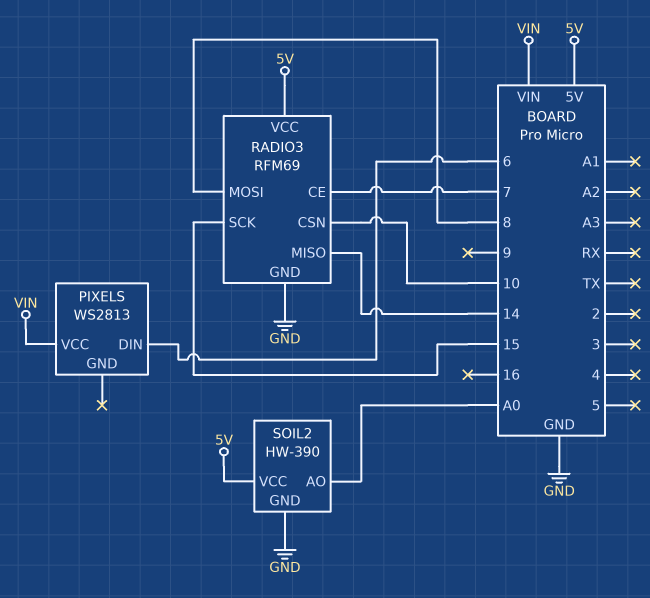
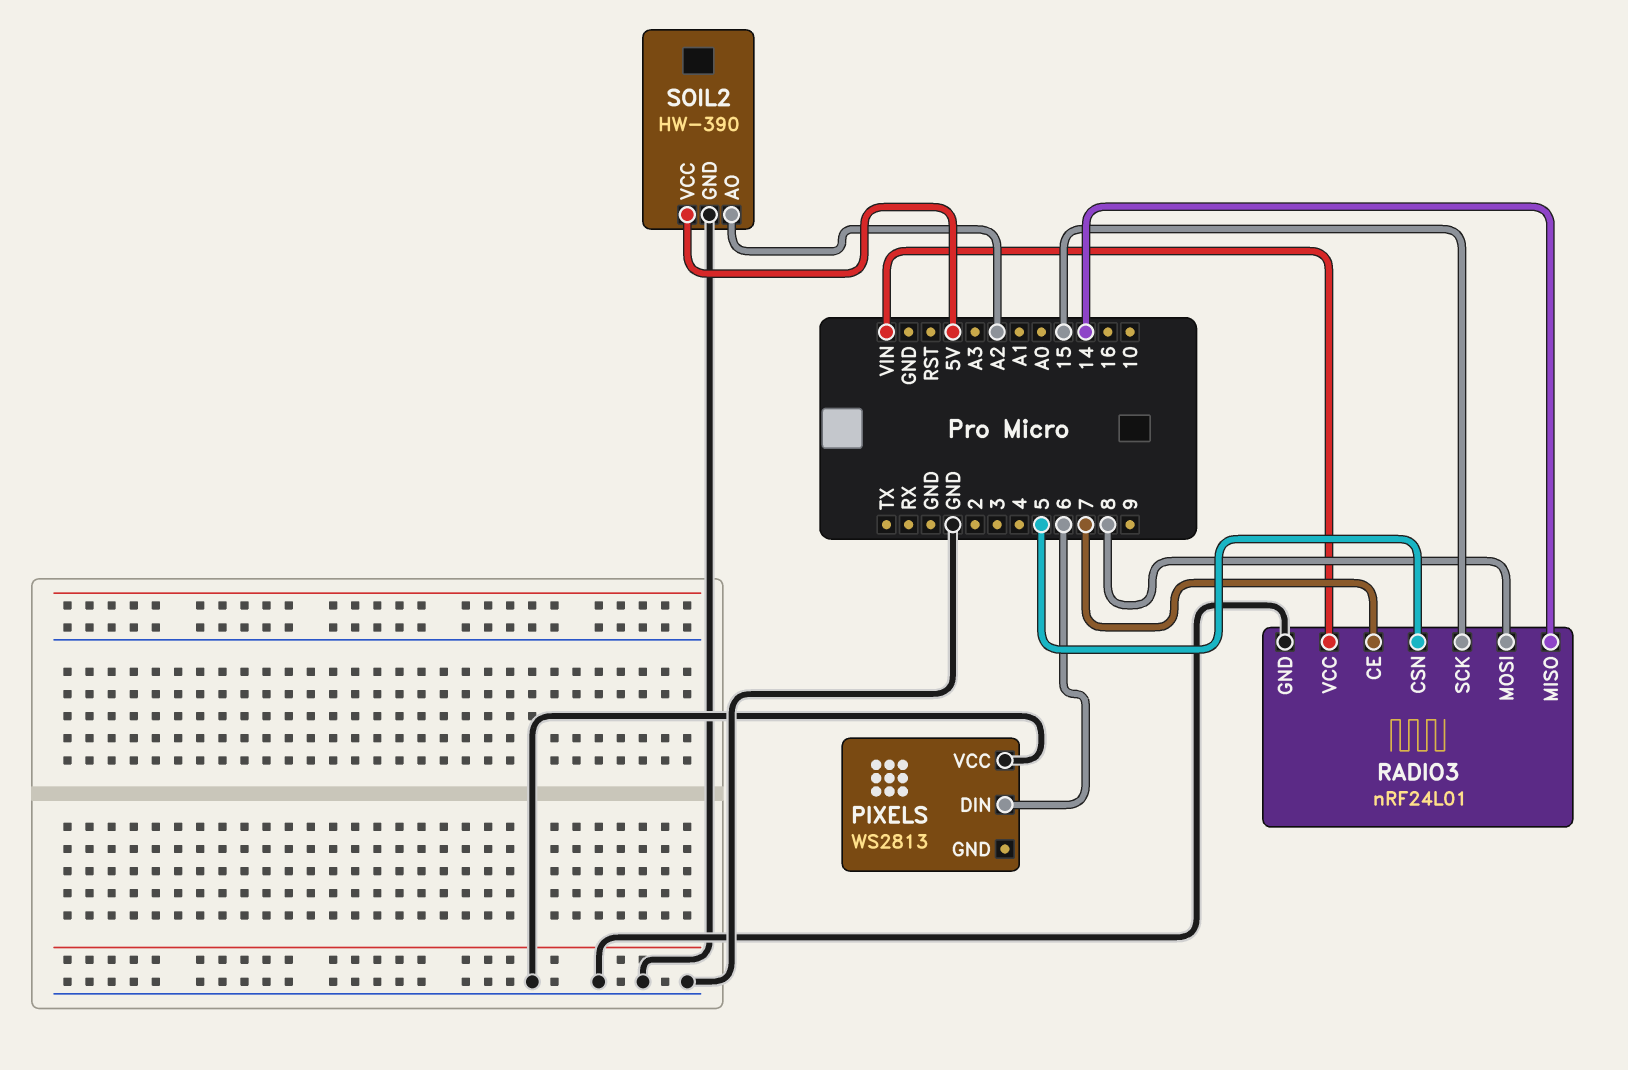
PIXELS pin VCC: VIN -> GND
RADIO3: RFM69 -> nRF24L01
RADIO3 pin CSN: 10 -> 5
RADIO3 pin VCC: 5V -> VIN
SOIL2 pin AO: A0 -> A2

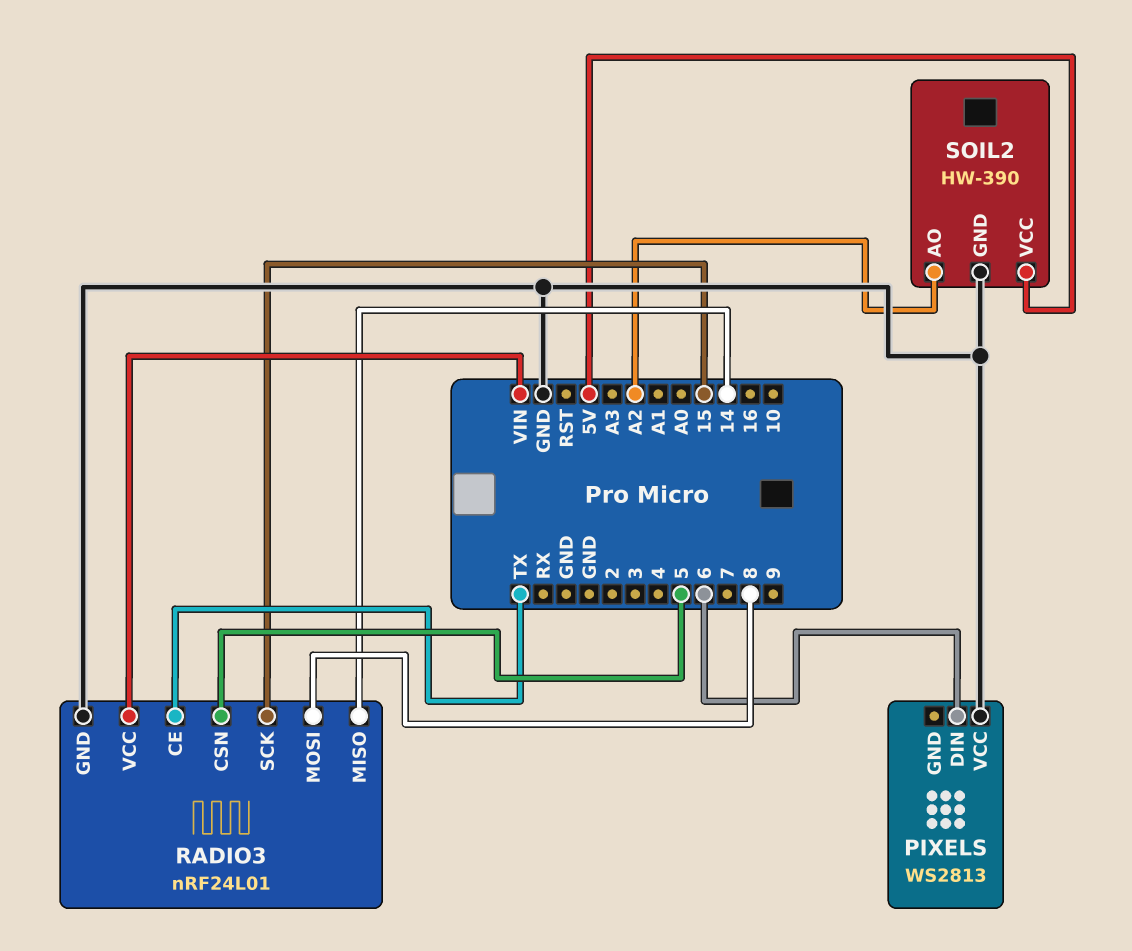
RADIO3 pin CE: 7 -> TX

